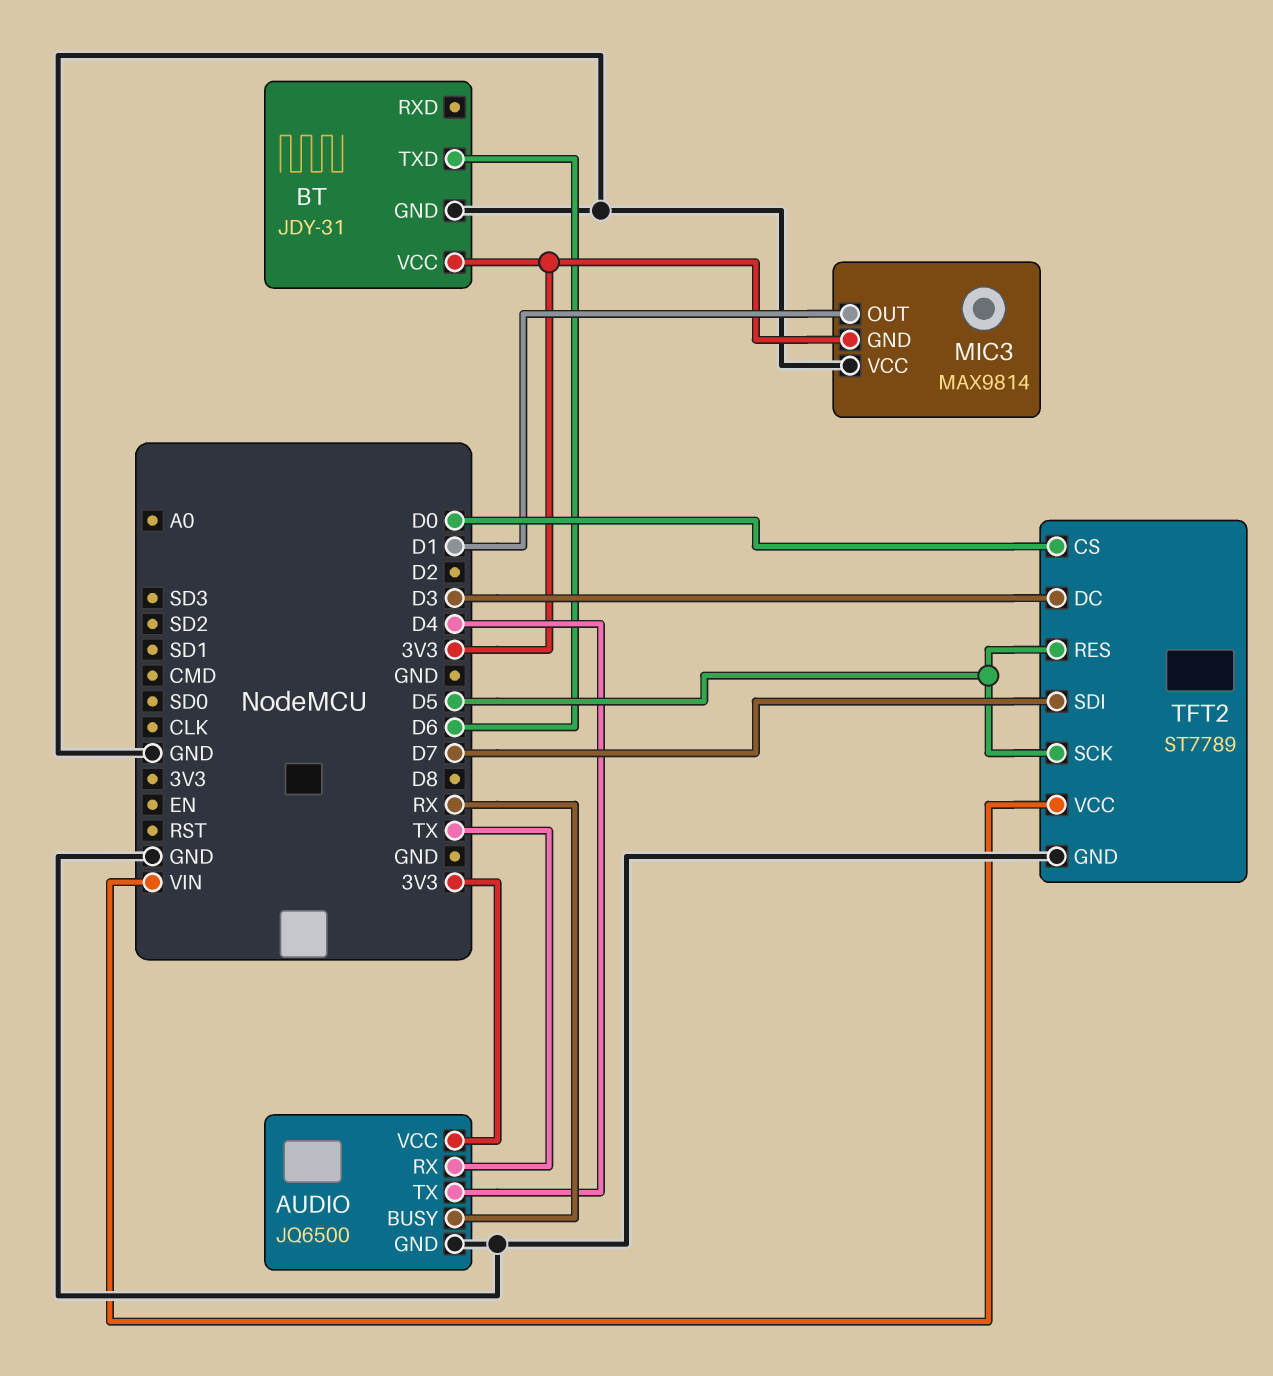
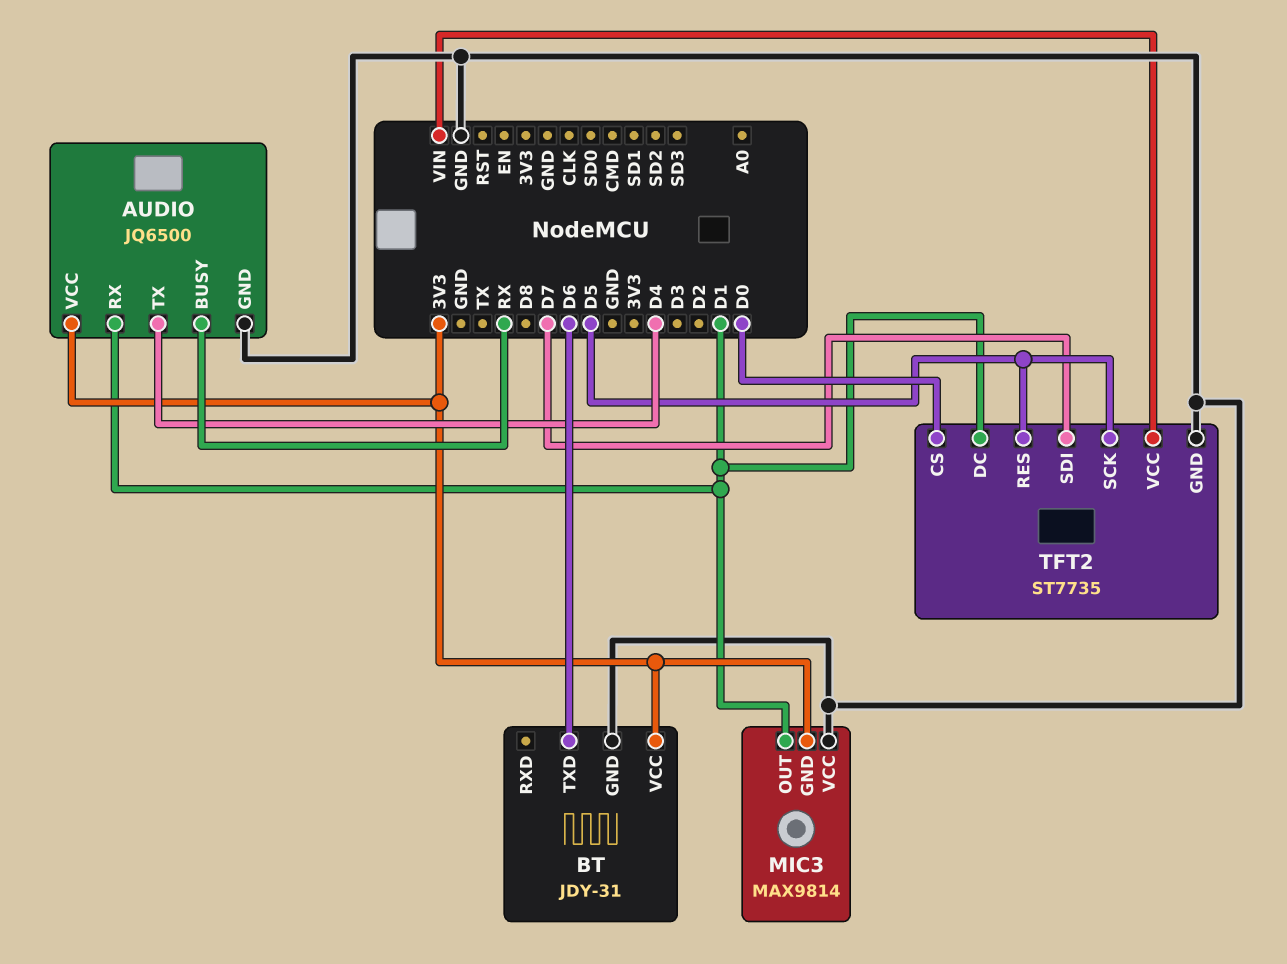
AUDIO pin RX: TX -> D1
TFT2: ST7789 -> ST7735
TFT2 pin DC: D3 -> D1

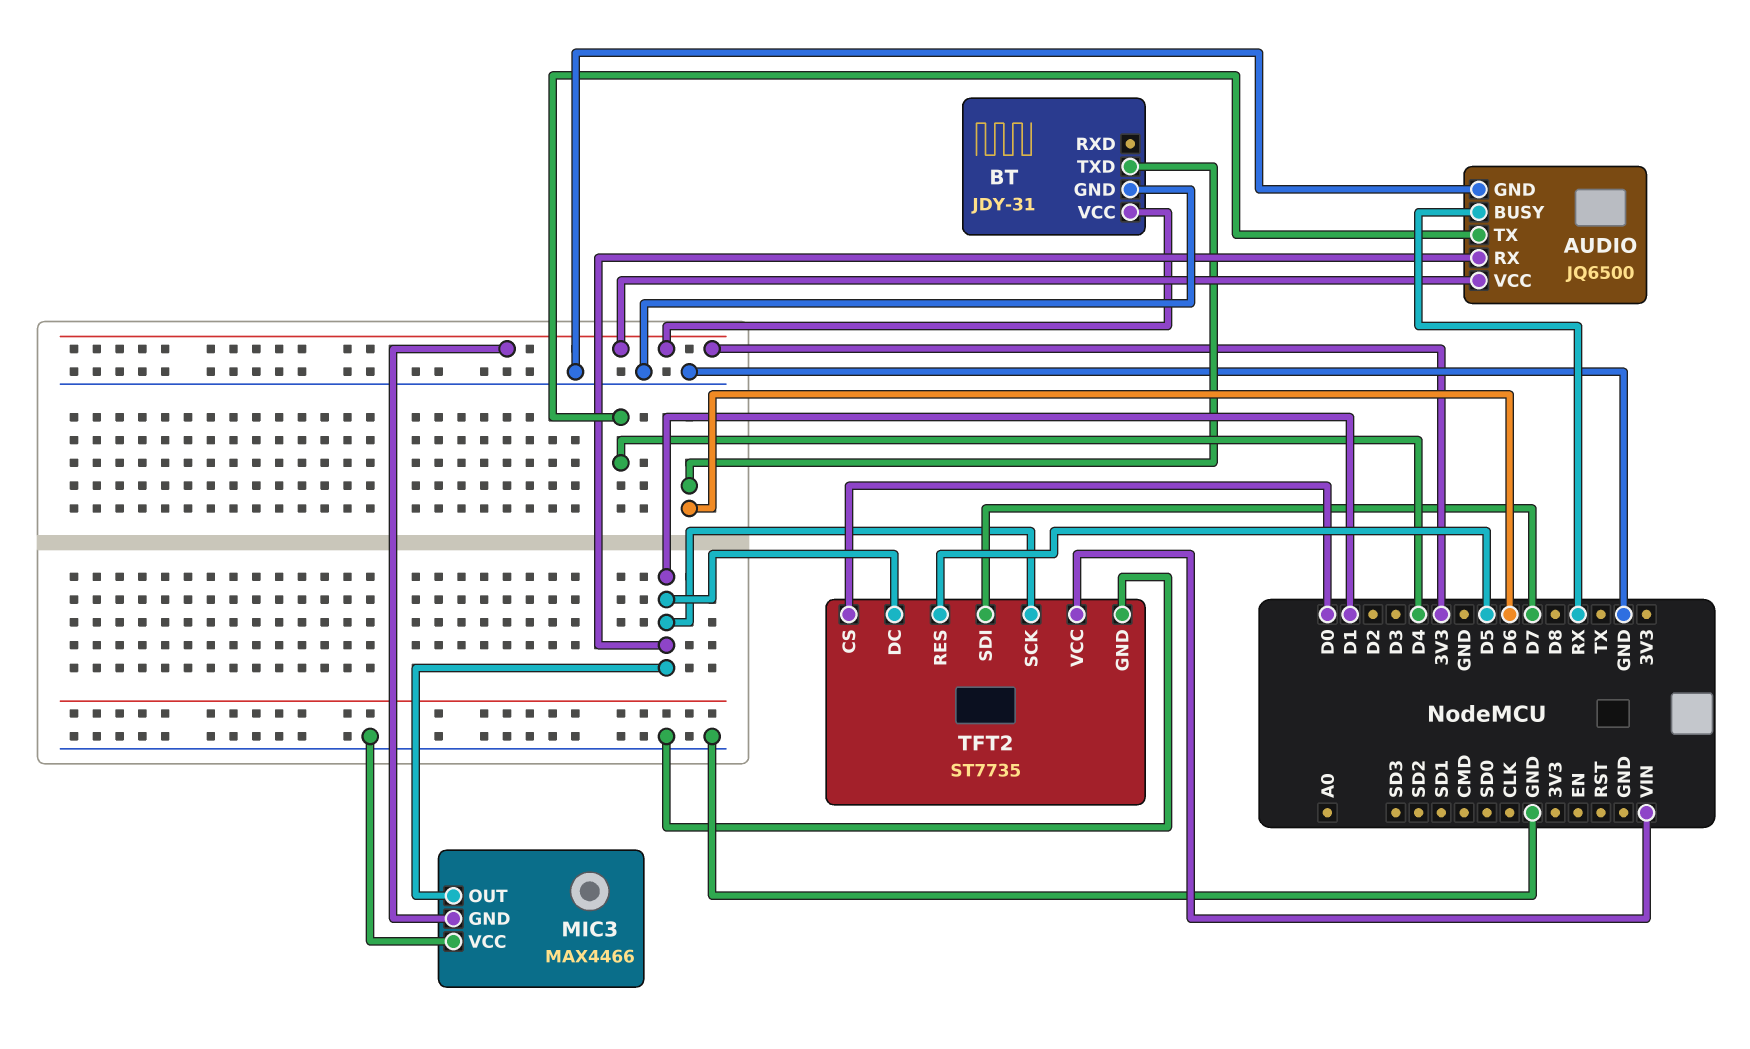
MIC3: MAX9814 -> MAX4466
TFT2 pin SCK: D5 -> D1

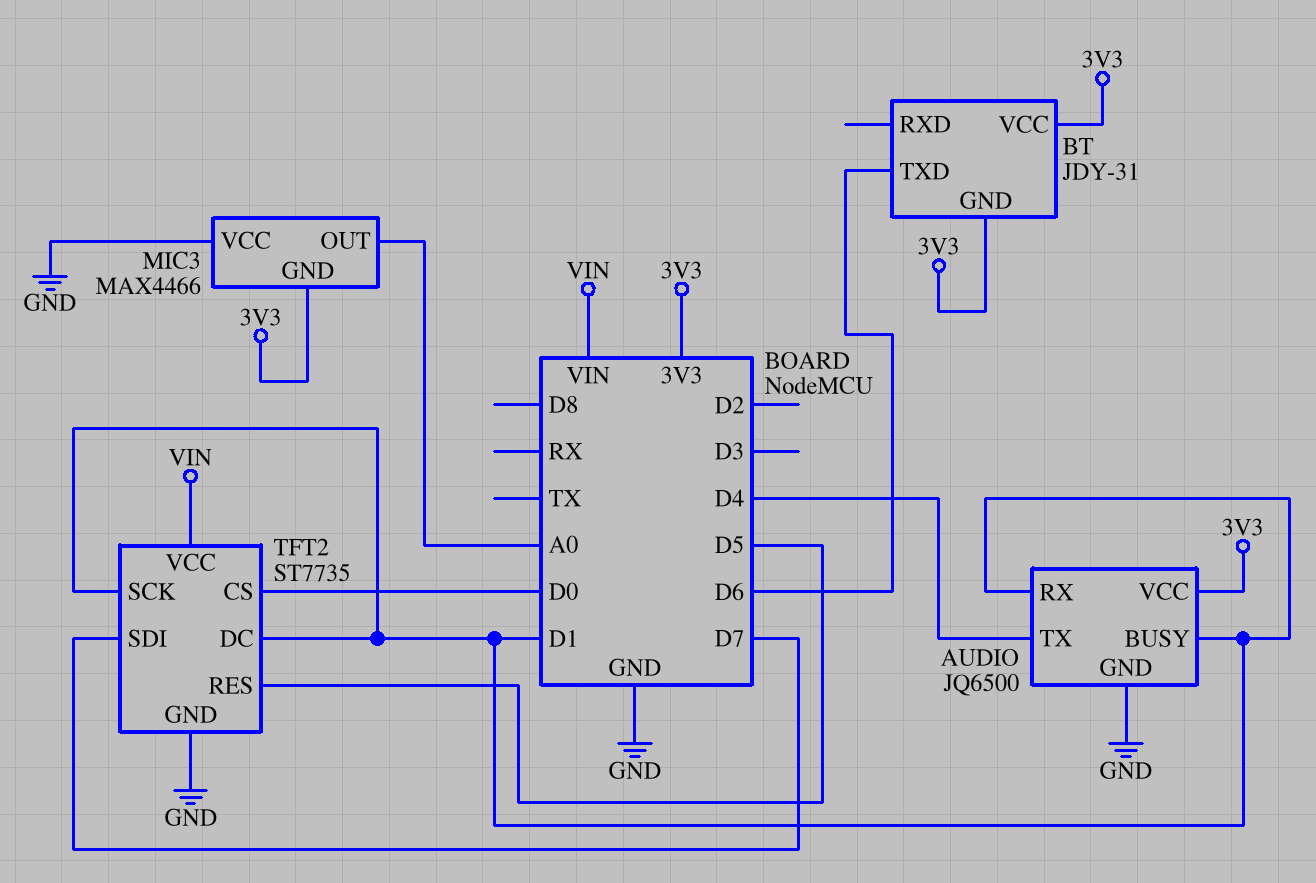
AUDIO pin BUSY: RX -> D1
BT pin GND: GND -> 3V3
MIC3 pin OUT: D1 -> A0

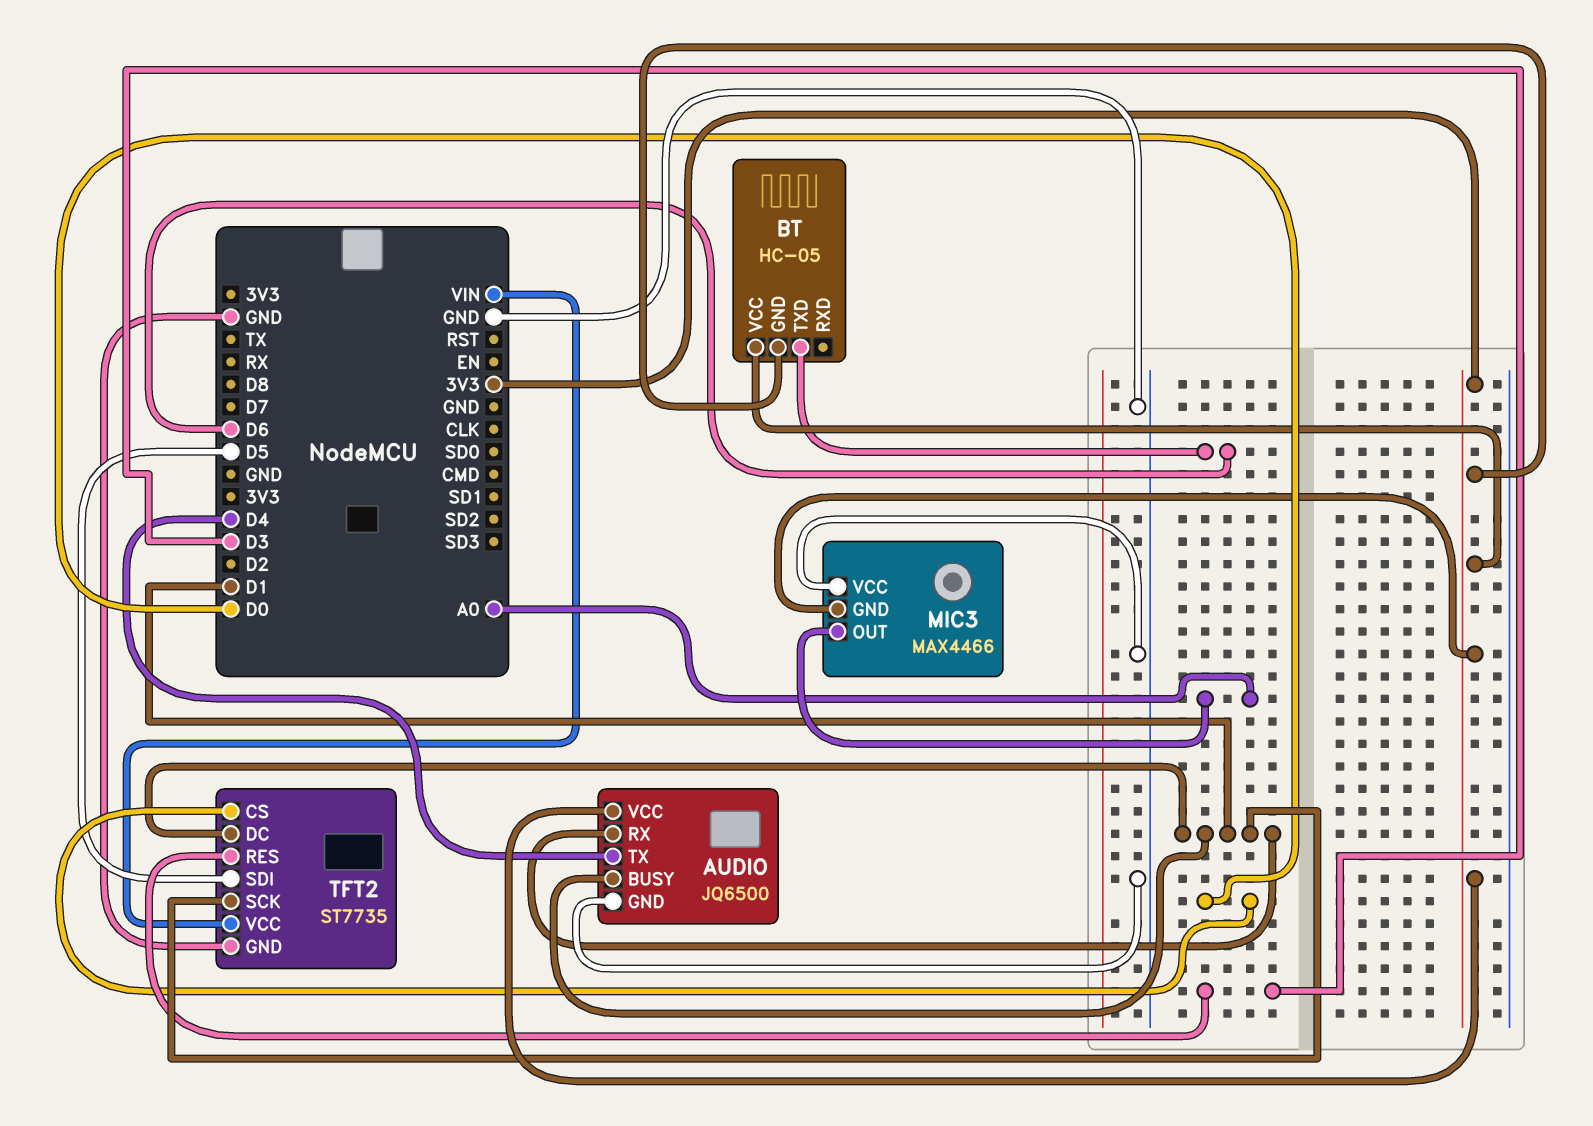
BT: JDY-31 -> HC-05
TFT2 pin RES: D5 -> D3
TFT2 pin SDI: D7 -> D5

